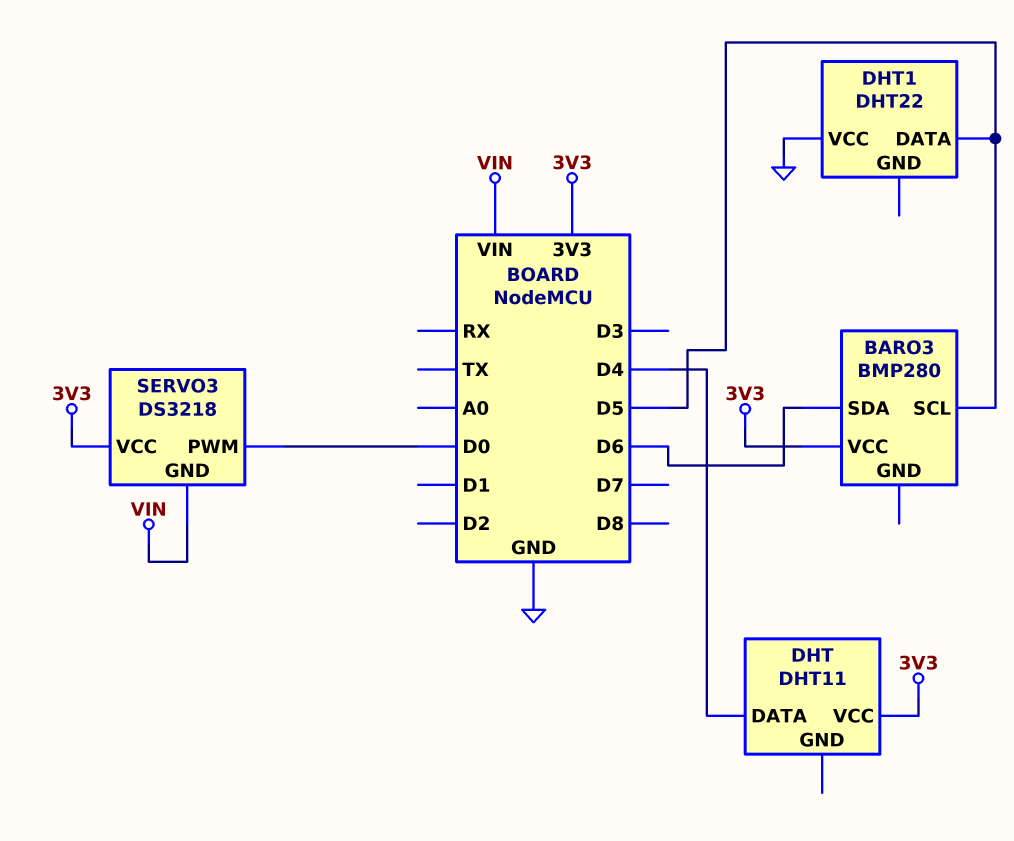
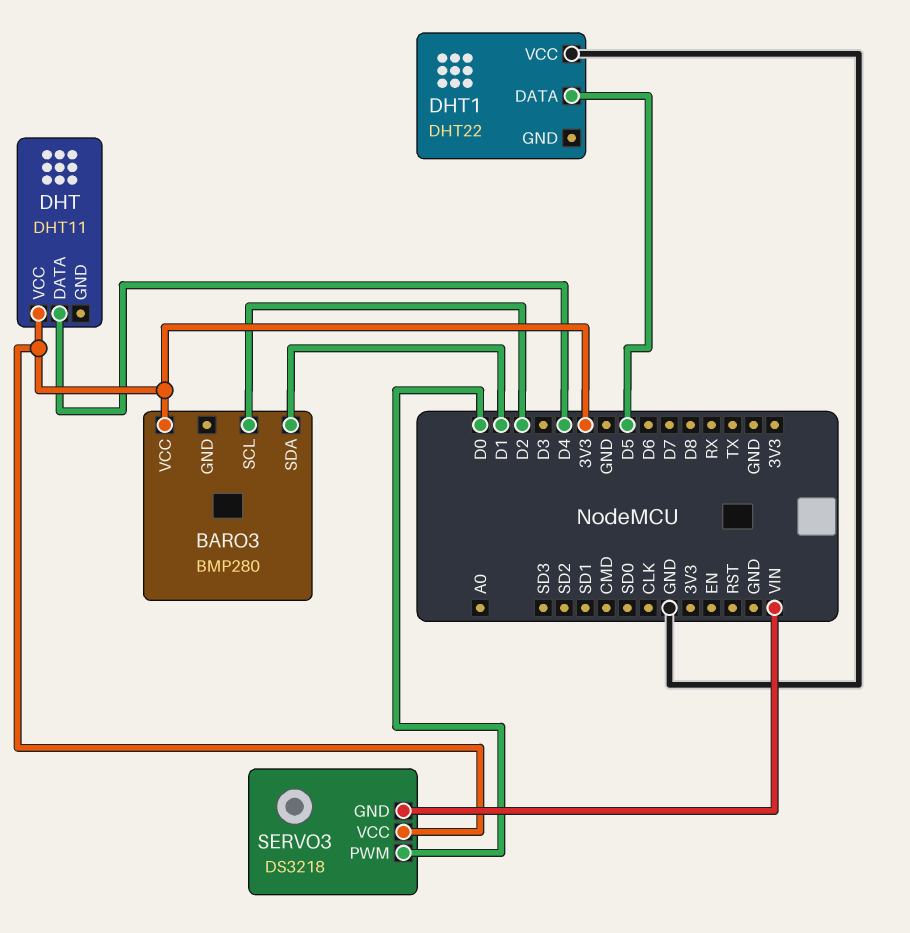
BARO3 pin SCL: D5 -> D2
BARO3 pin SDA: D6 -> D1

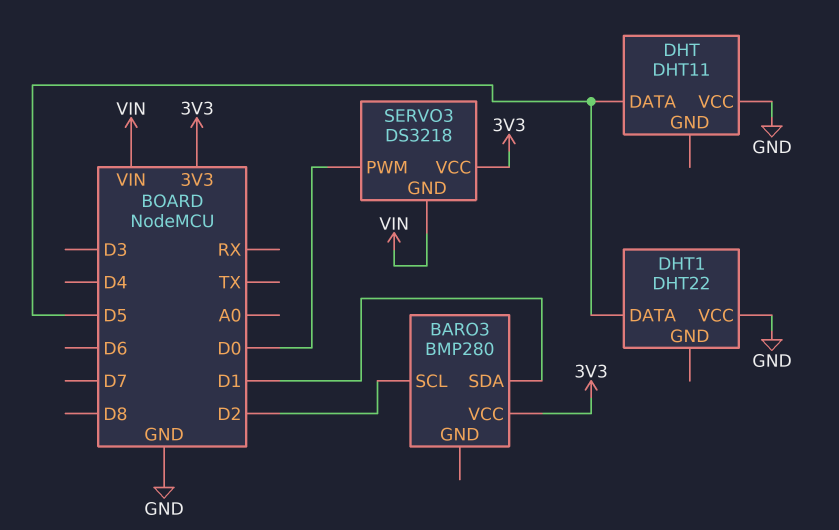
DHT pin DATA: D4 -> D5
DHT pin VCC: 3V3 -> GND

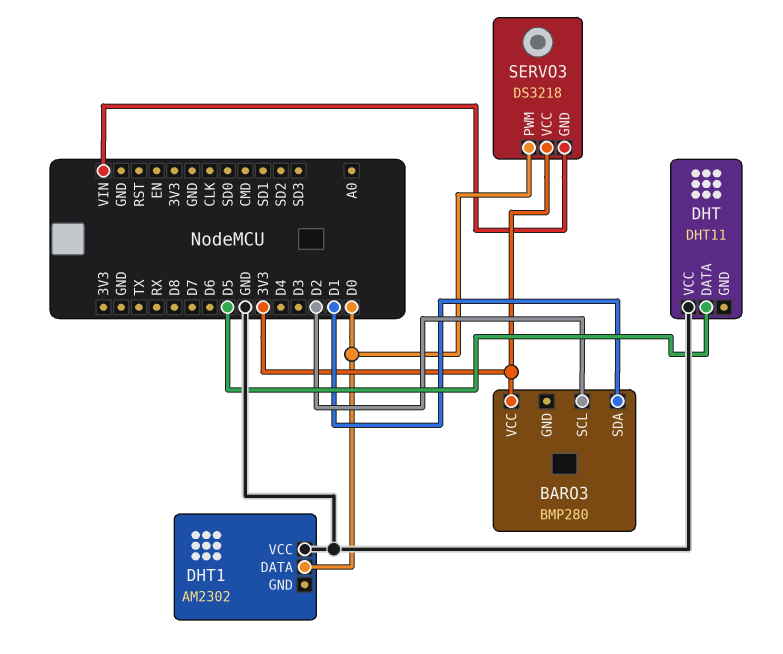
DHT1: DHT22 -> AM2302
DHT1 pin DATA: D5 -> D0

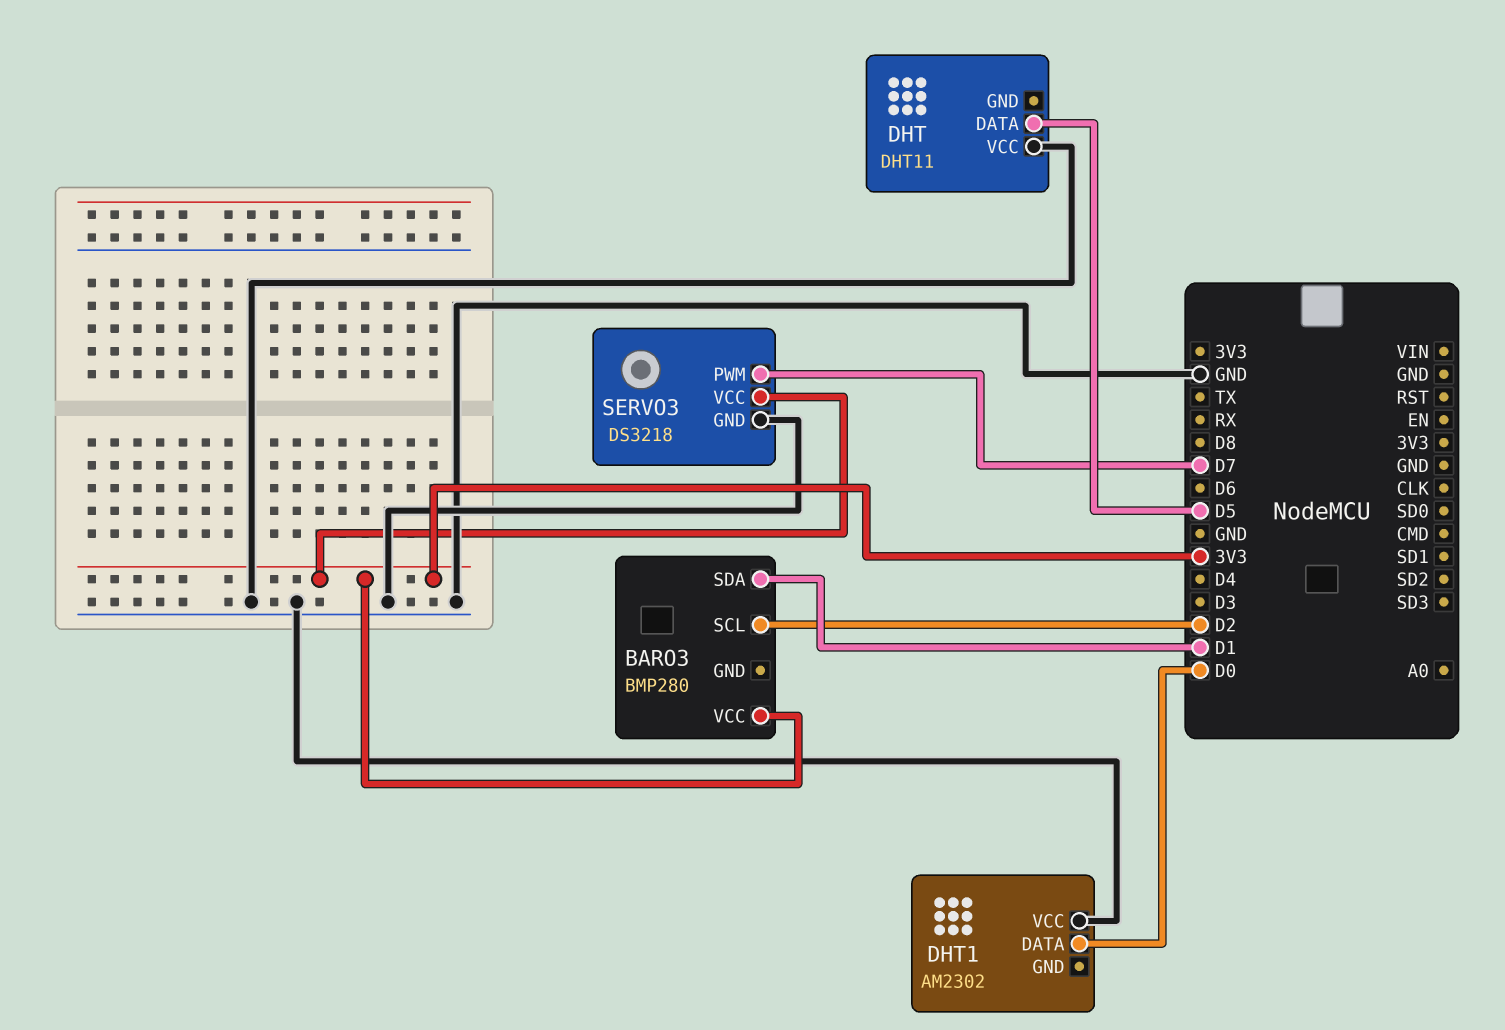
SERVO3 pin GND: VIN -> GND
SERVO3 pin PWM: D0 -> D7

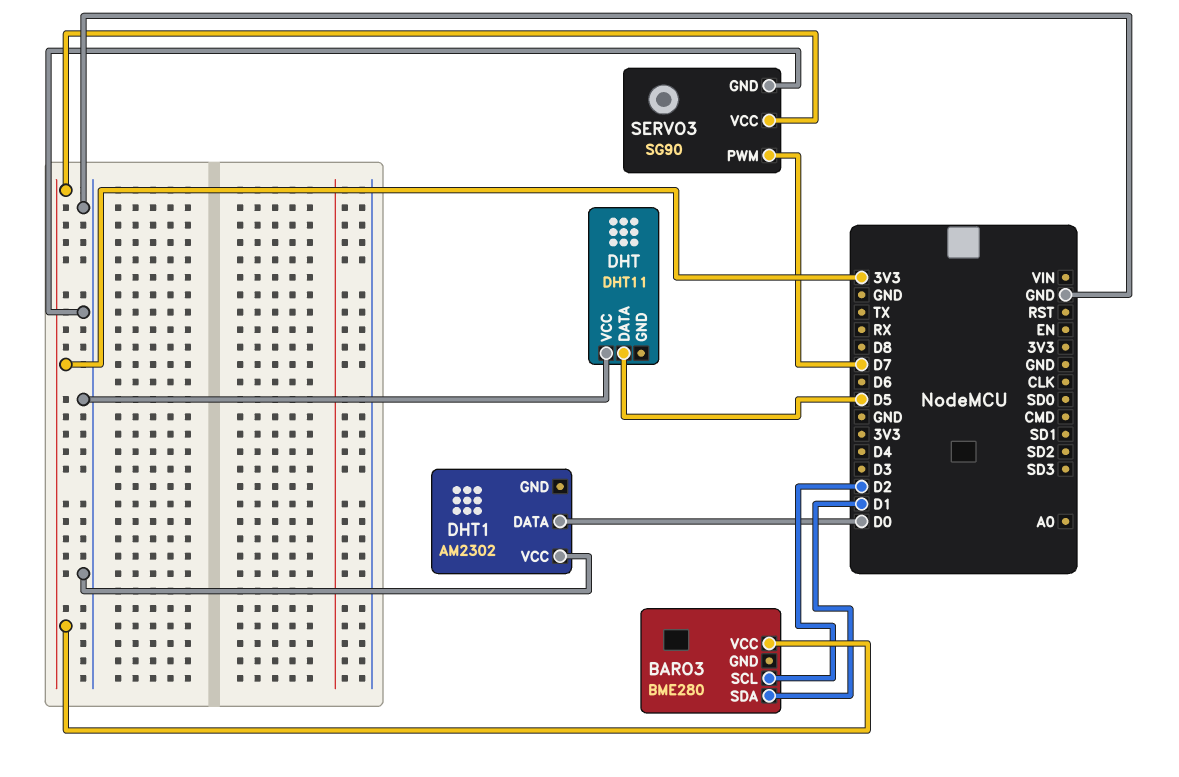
BARO3: BMP280 -> BME280
SERVO3: DS3218 -> SG90

